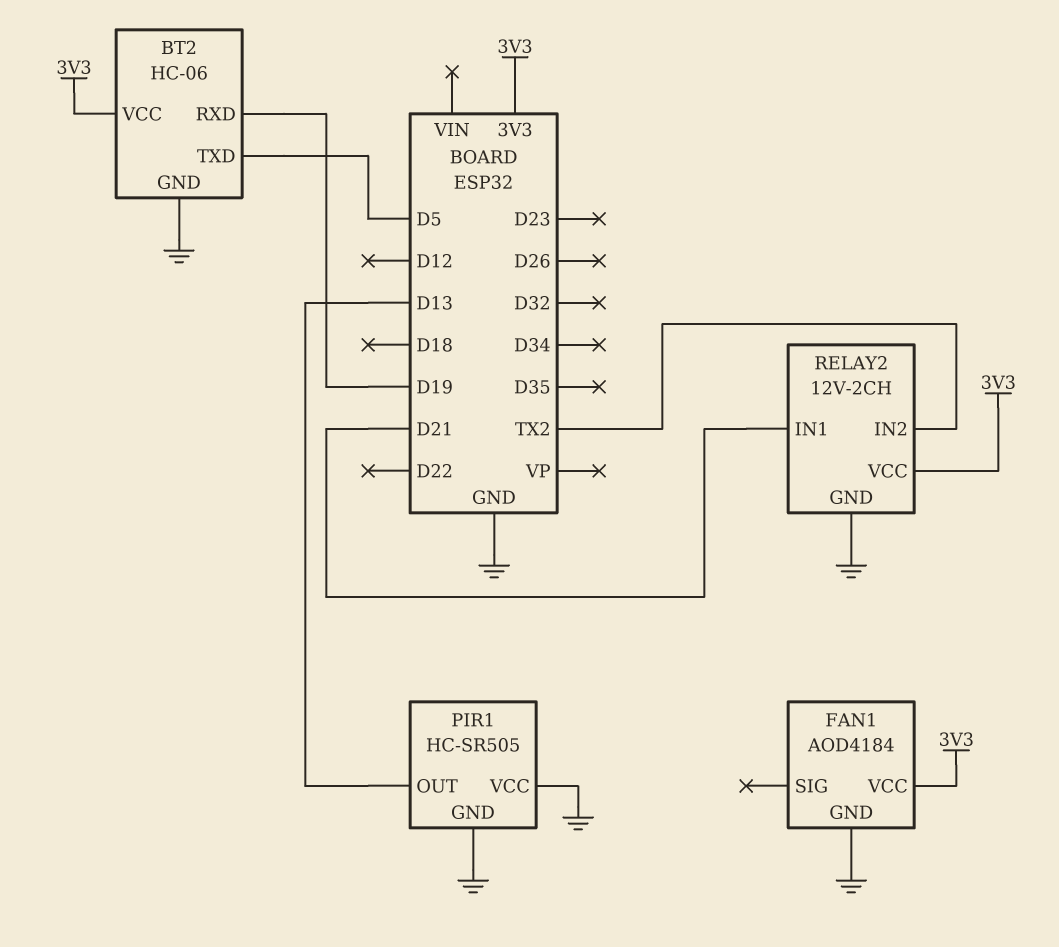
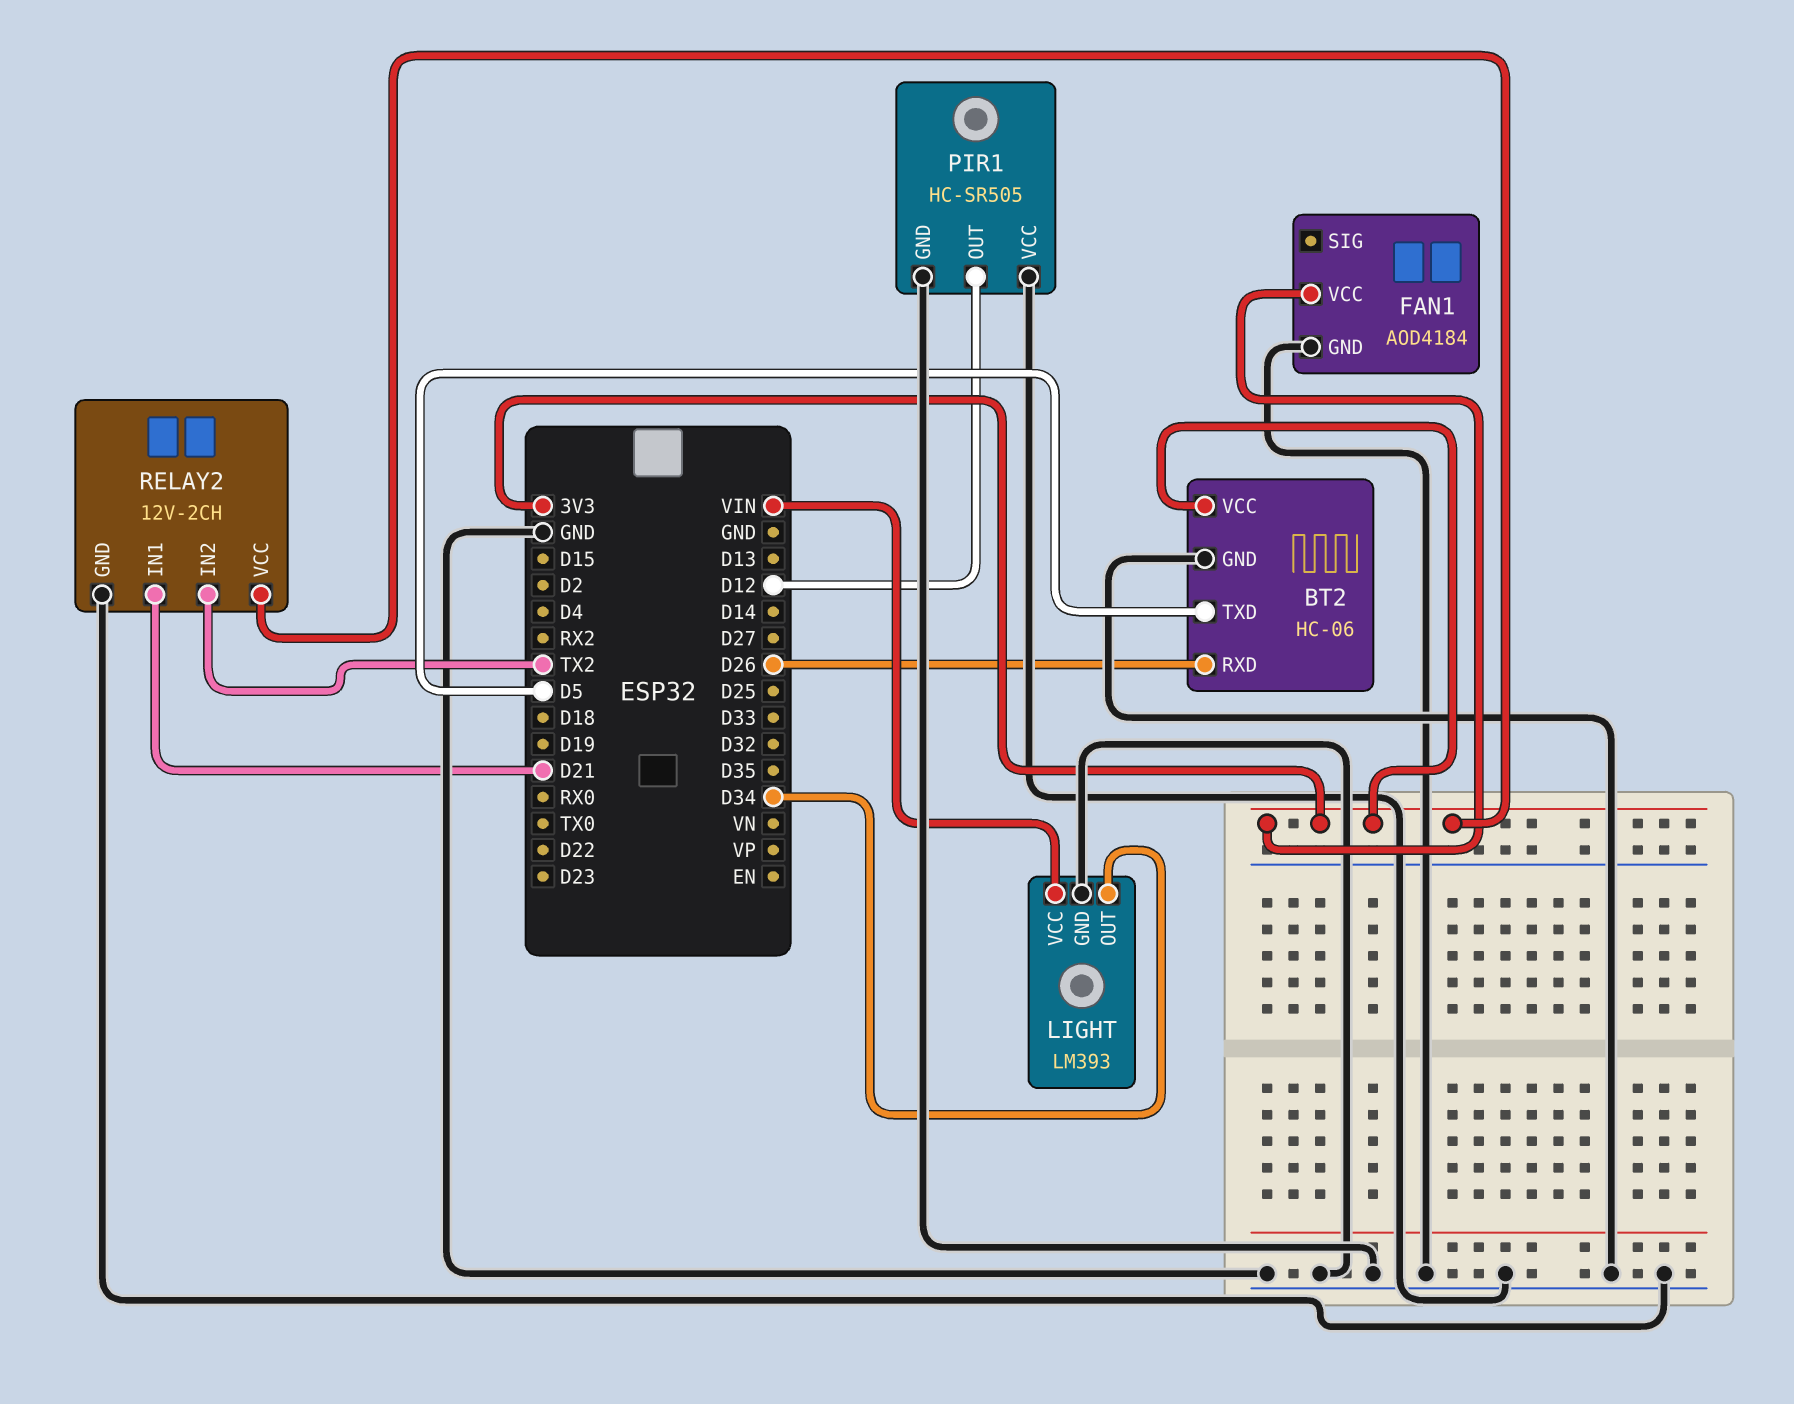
BT2 pin RXD: D19 -> D26
LIGHT: none -> LM393
LIGHT pin GND: none -> GND
LIGHT pin OUT: none -> D34
LIGHT pin VCC: none -> VIN
PIR1 pin OUT: D13 -> D12

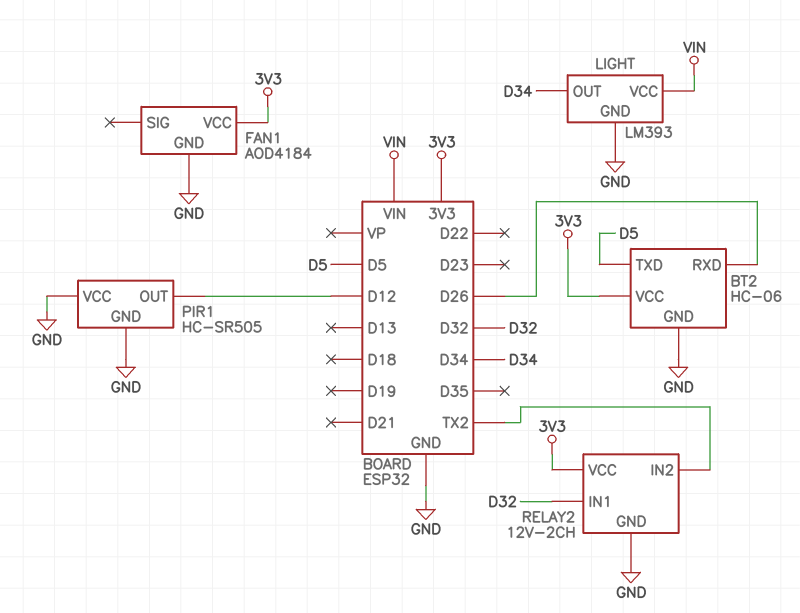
RELAY2 pin IN1: D21 -> D32

